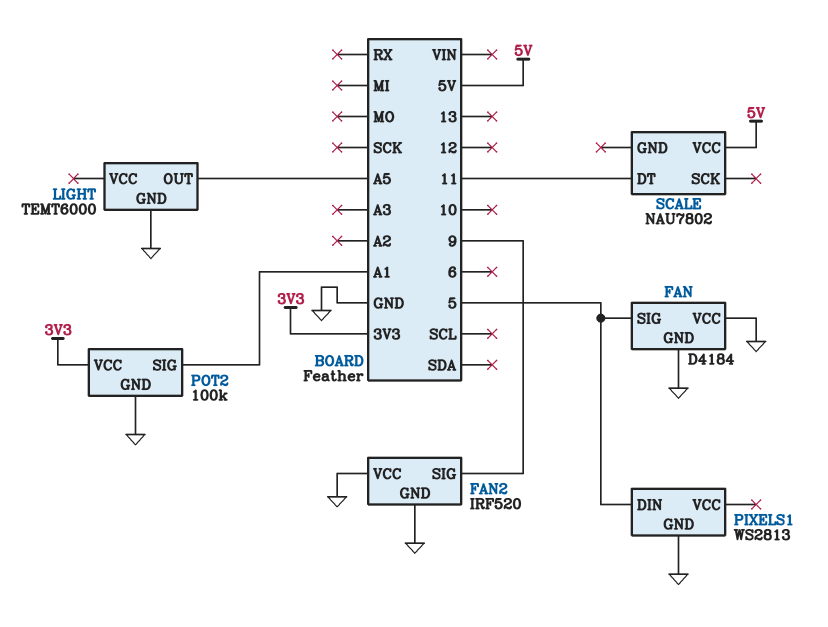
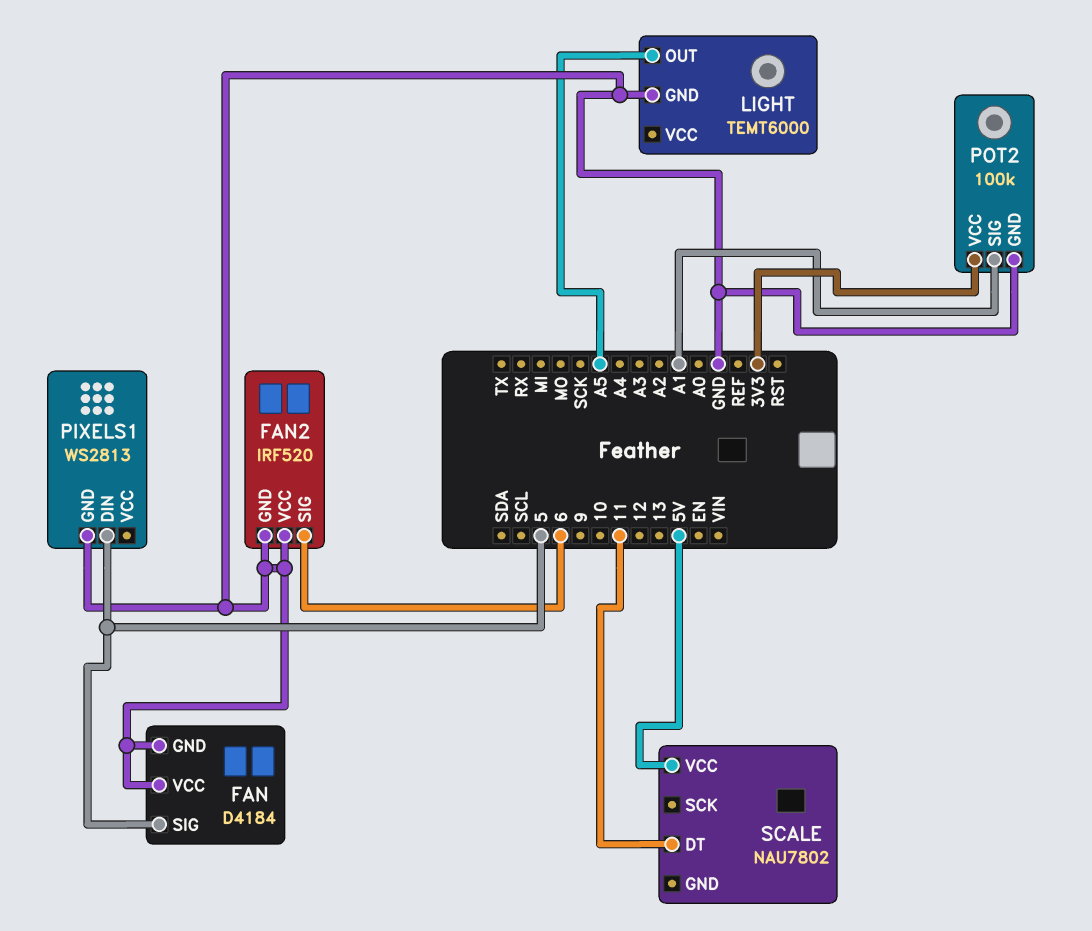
FAN2 pin SIG: 9 -> 6

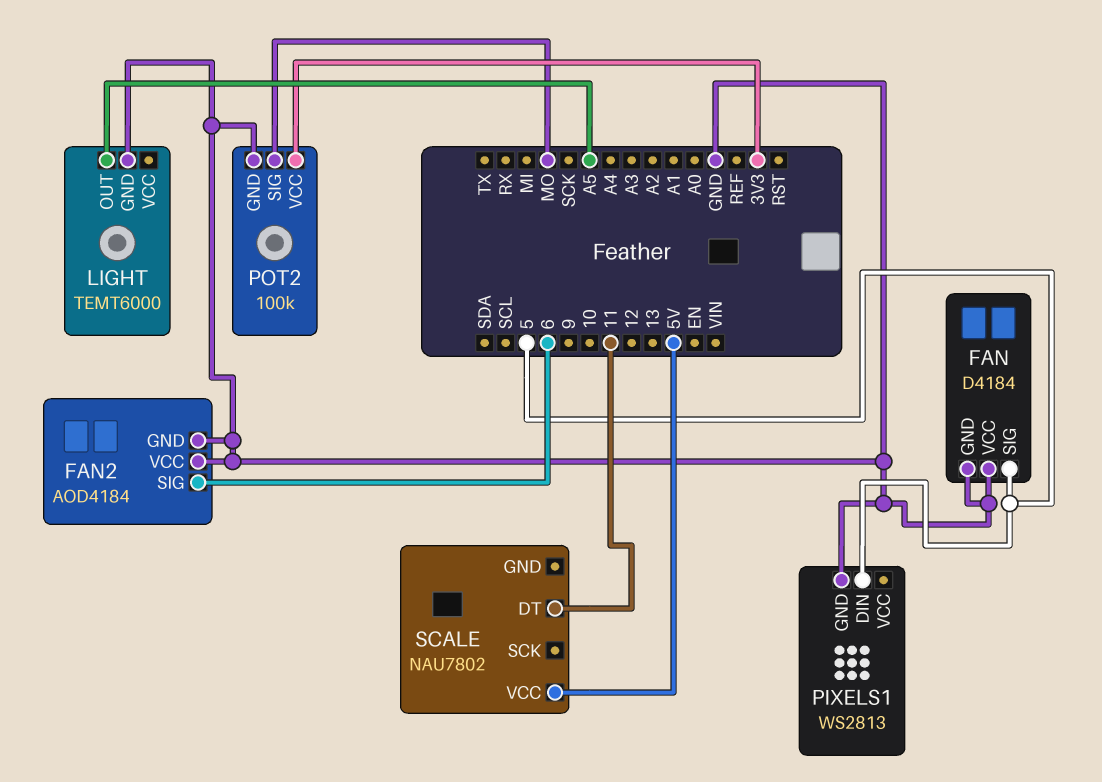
FAN2: IRF520 -> AOD4184
POT2 pin SIG: A1 -> MO

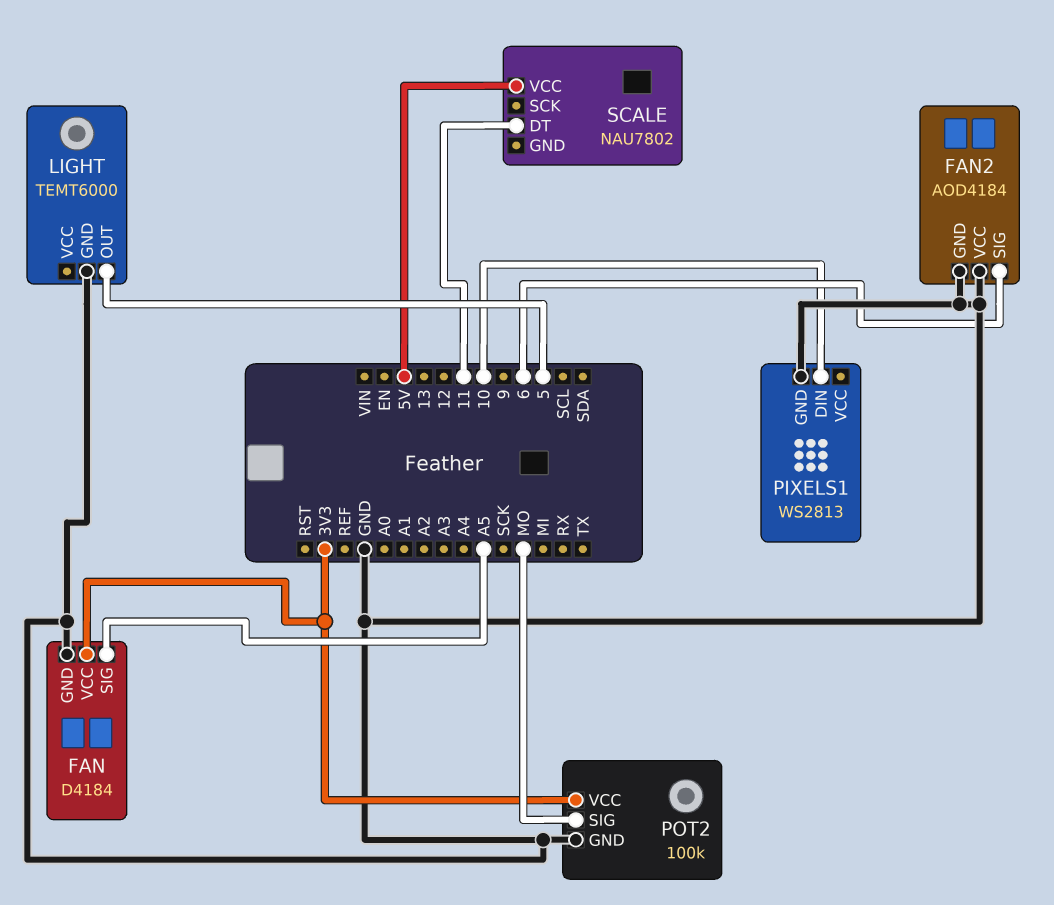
FAN pin SIG: 5 -> A5
FAN pin VCC: GND -> 3V3
LIGHT pin OUT: A5 -> 5
PIXELS1 pin DIN: 5 -> 10

